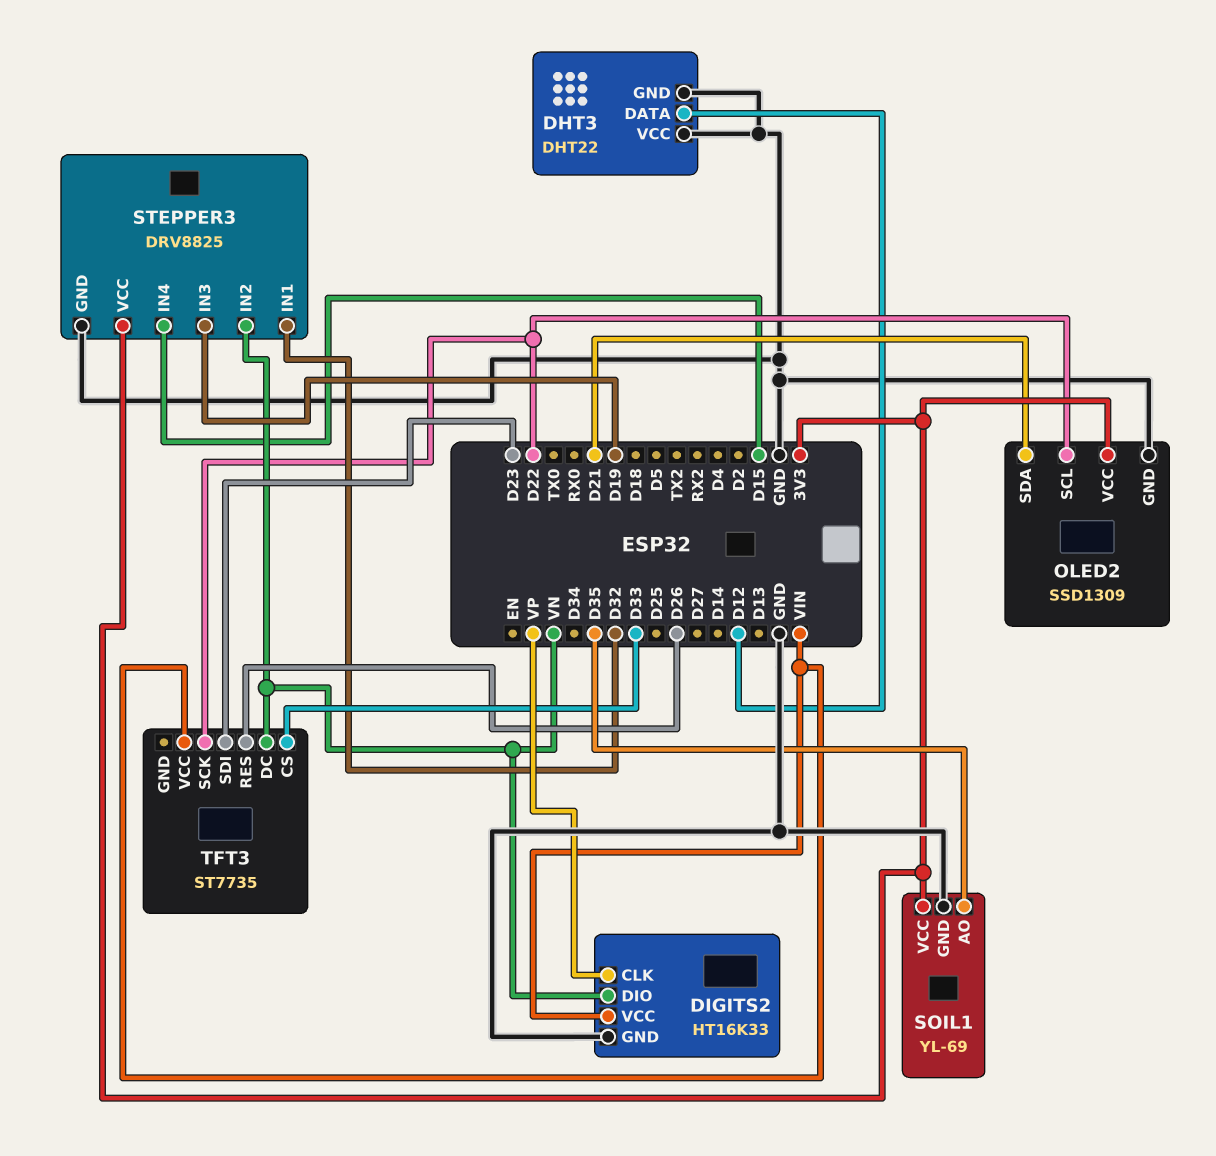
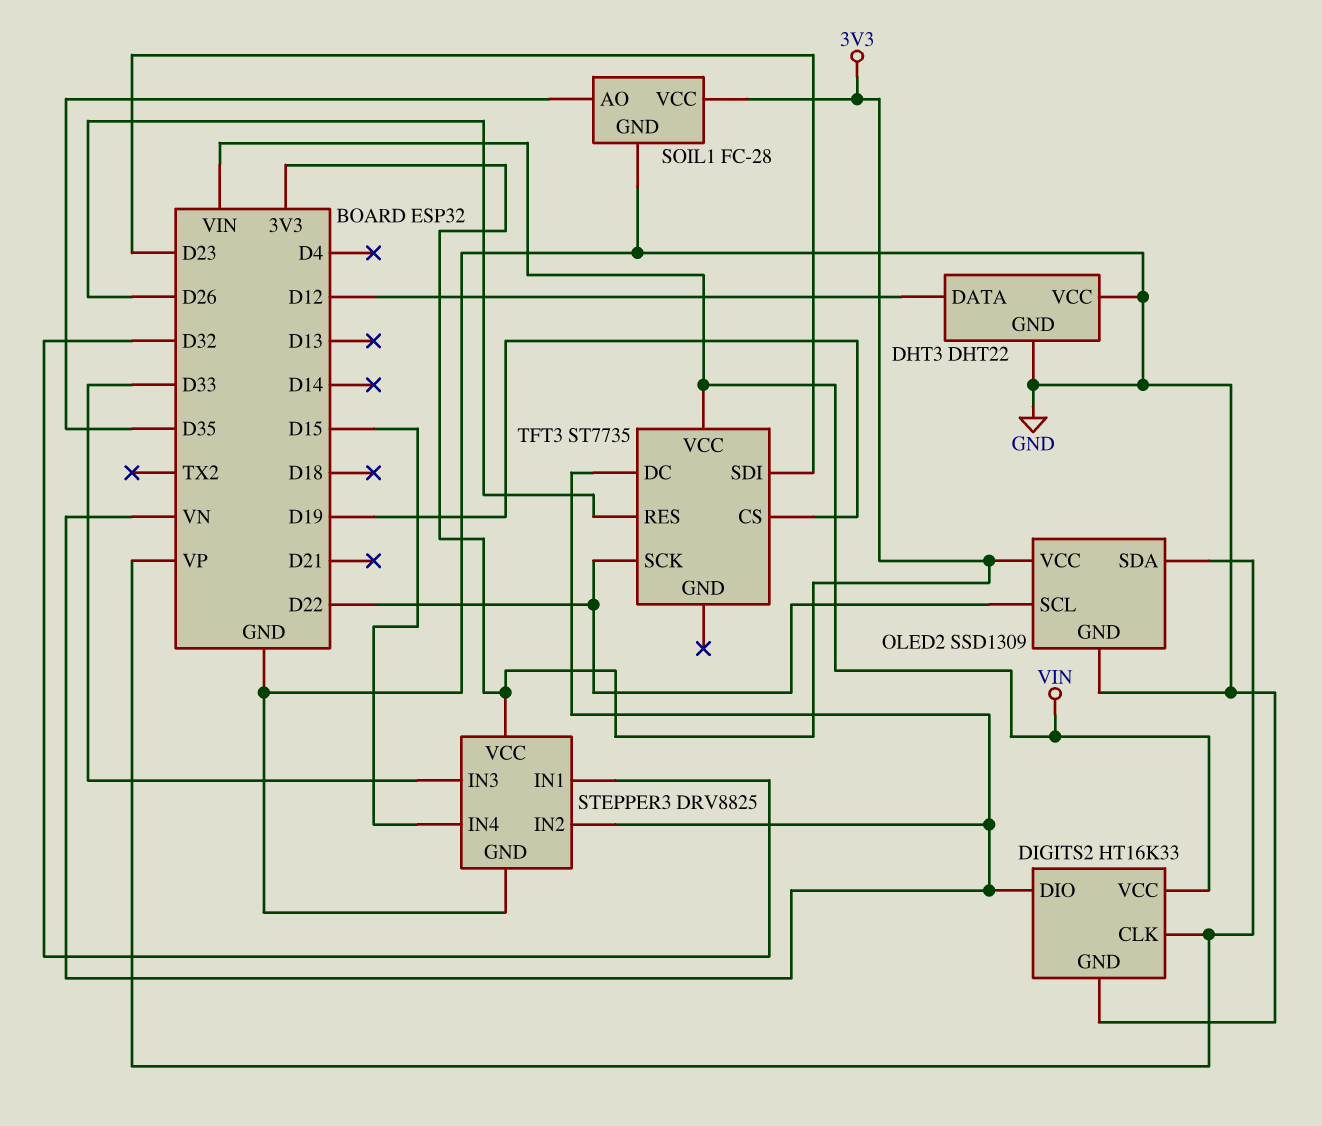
OLED2 pin SDA: D21 -> VP
SOIL1: YL-69 -> FC-28
STEPPER3 pin IN3: D19 -> D33
TFT3 pin CS: D33 -> D19

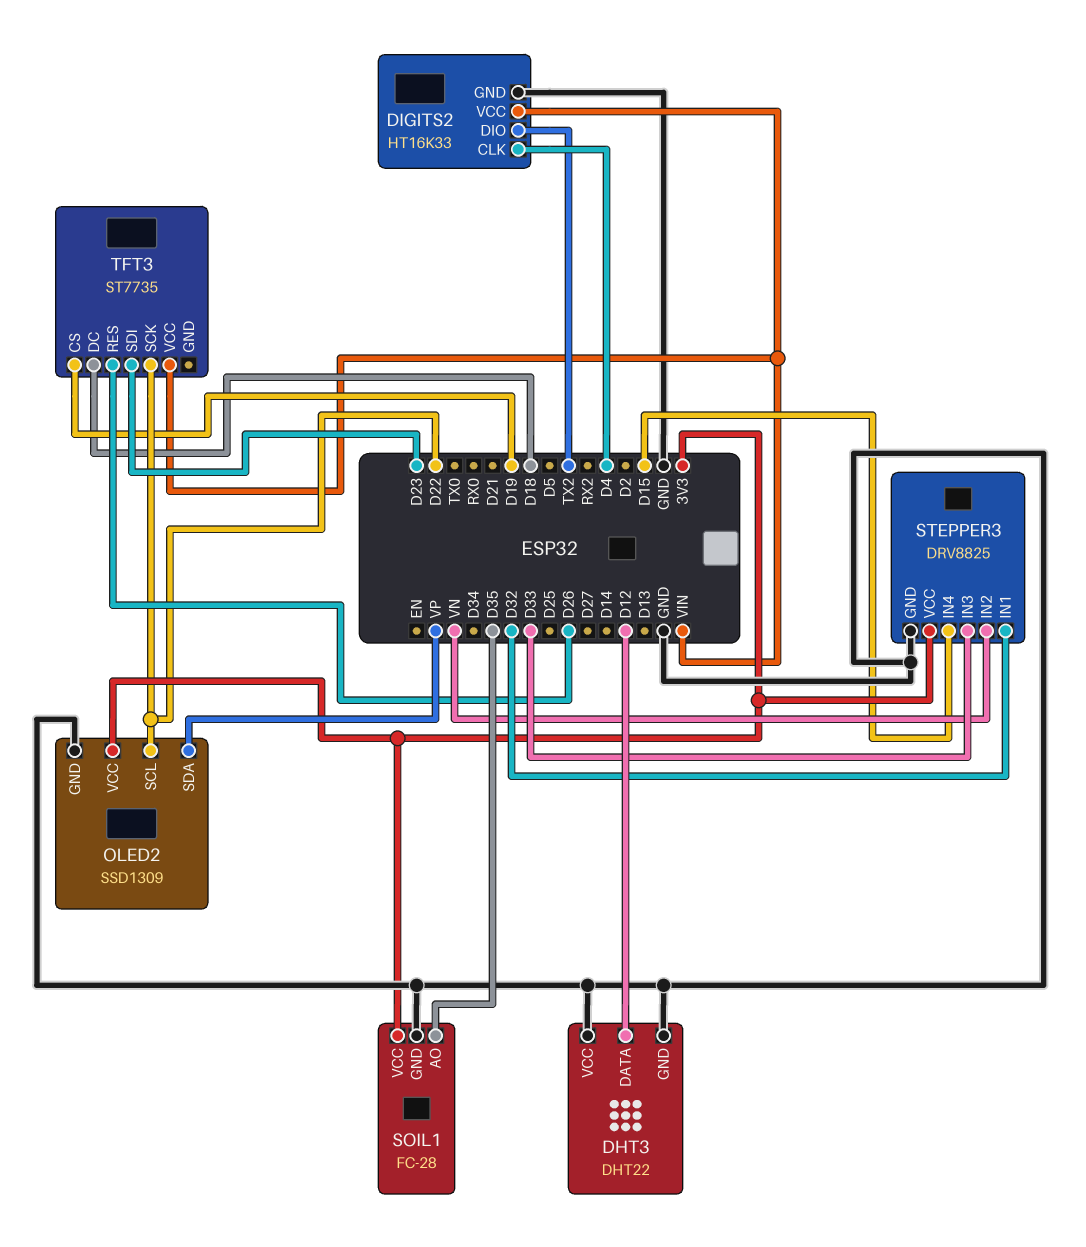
DIGITS2 pin CLK: VP -> D4
DIGITS2 pin DIO: VN -> TX2
TFT3 pin DC: VN -> D18

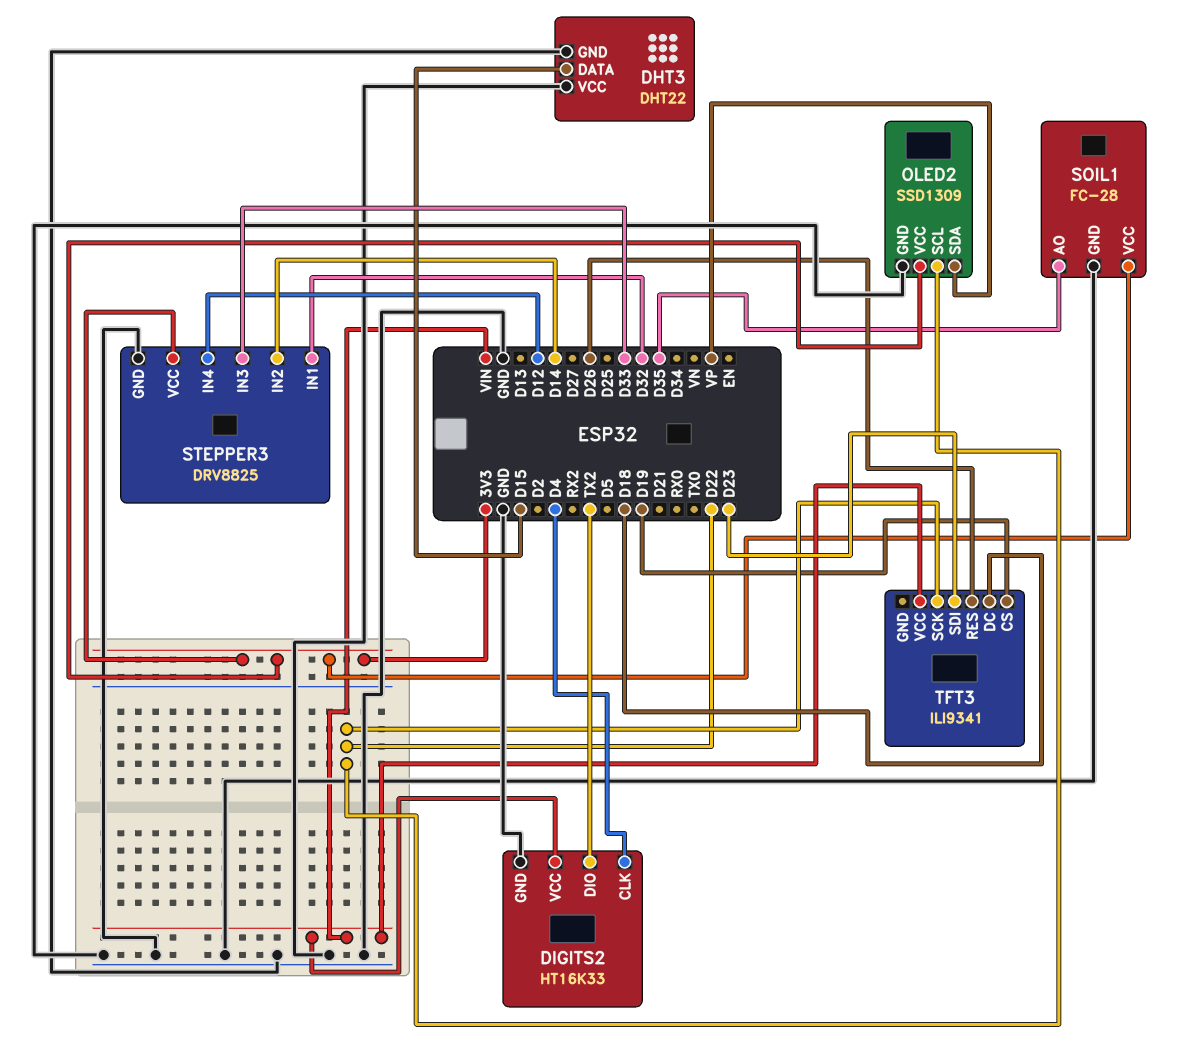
DHT3 pin DATA: D12 -> D15
STEPPER3 pin IN2: VN -> D14
STEPPER3 pin IN4: D15 -> D12
TFT3: ST7735 -> ILI9341

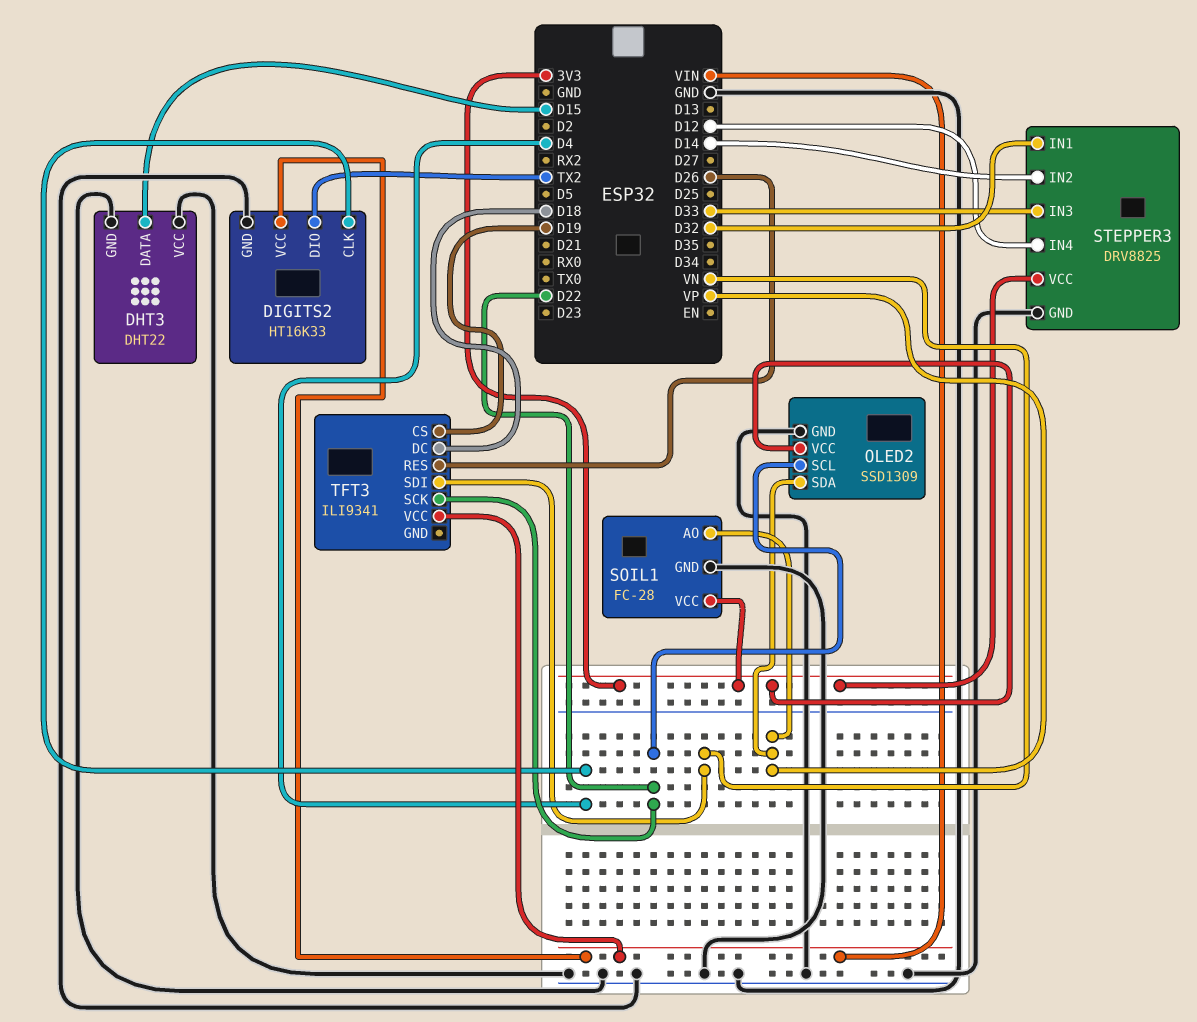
SOIL1 pin AO: D35 -> VP
TFT3 pin SDI: D23 -> VN

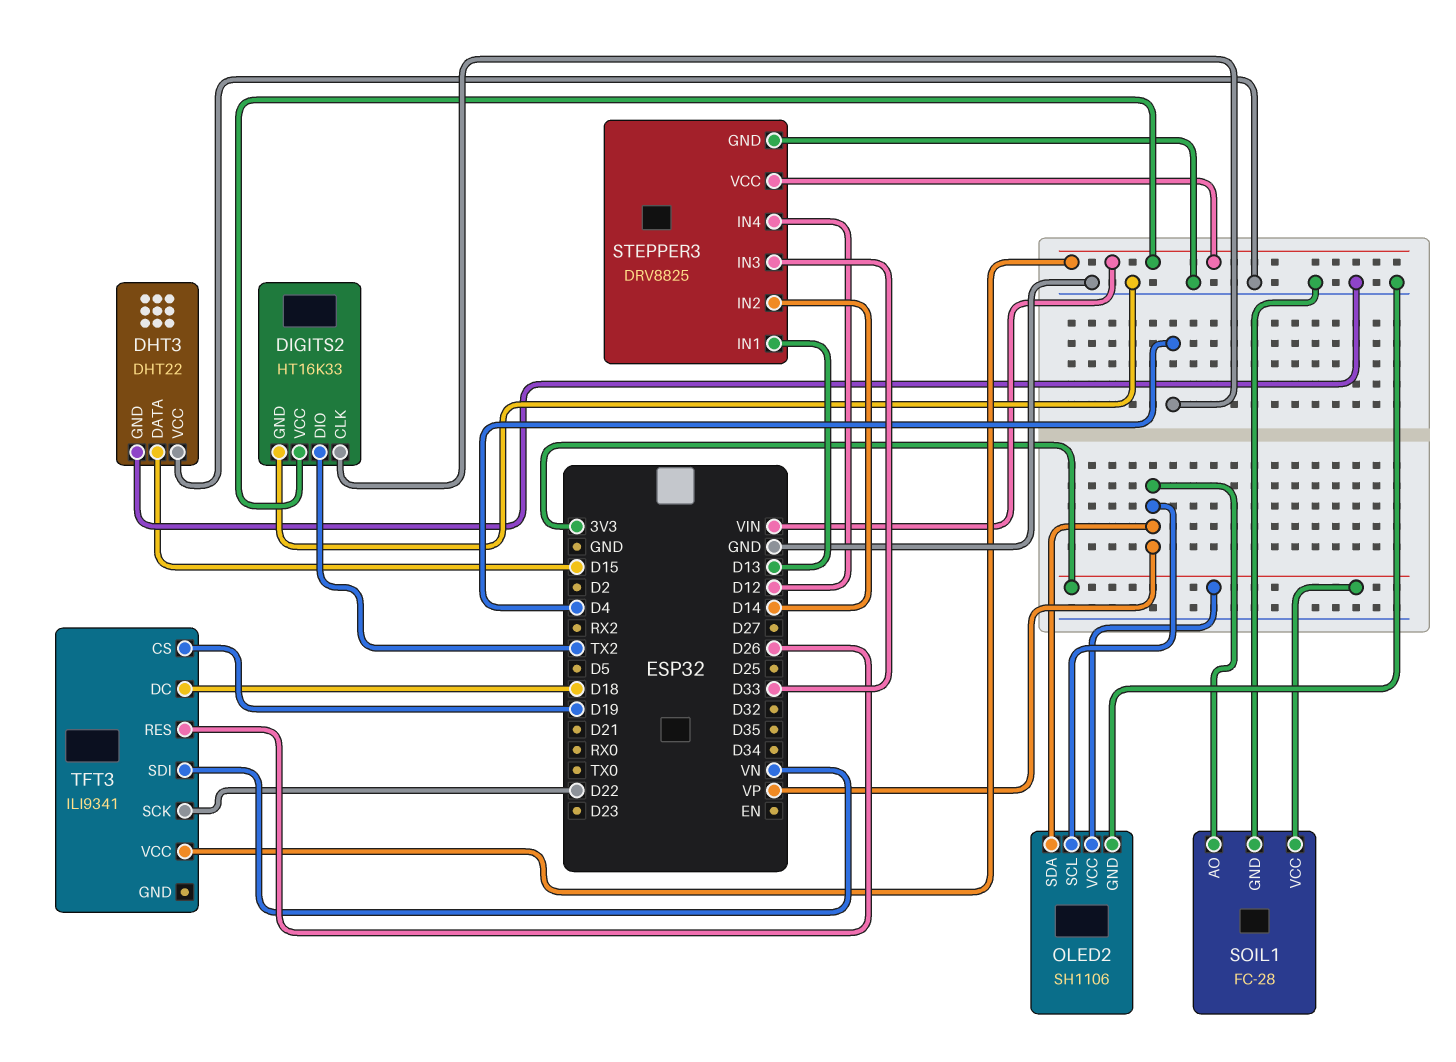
OLED2: SSD1309 -> SH1106
OLED2 pin SCL: D22 -> VP
STEPPER3 pin IN1: D32 -> D13
STEPPER3 pin VCC: 3V3 -> VIN

